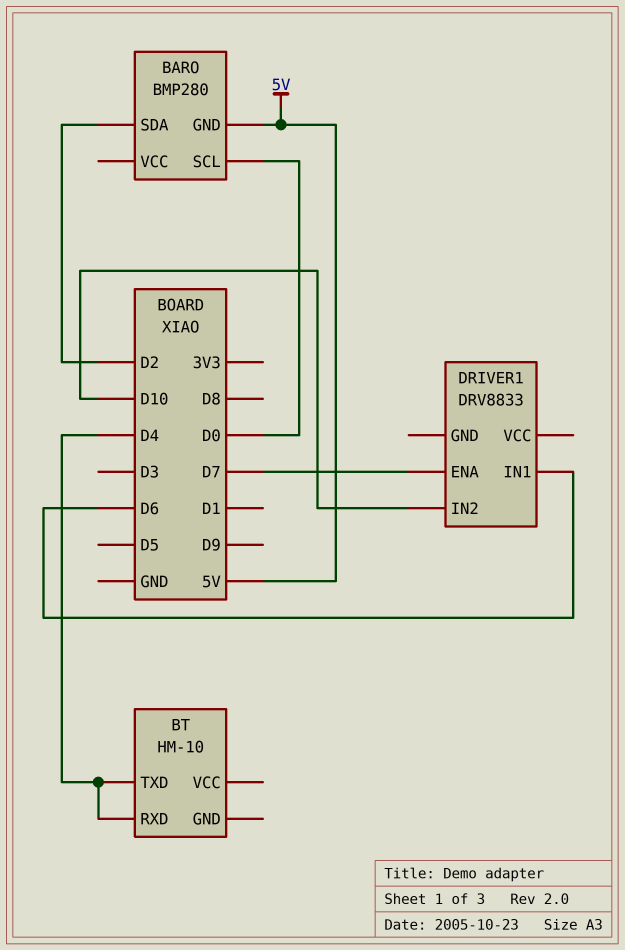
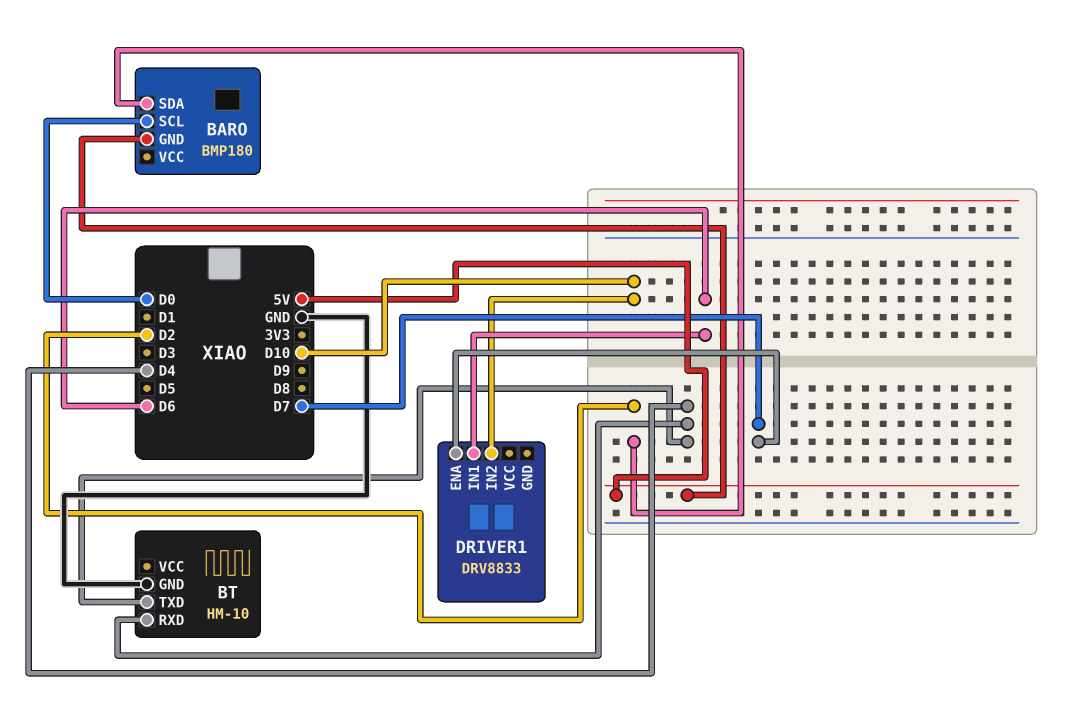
BARO: BMP280 -> BMP180
BT pin GND: none -> GND

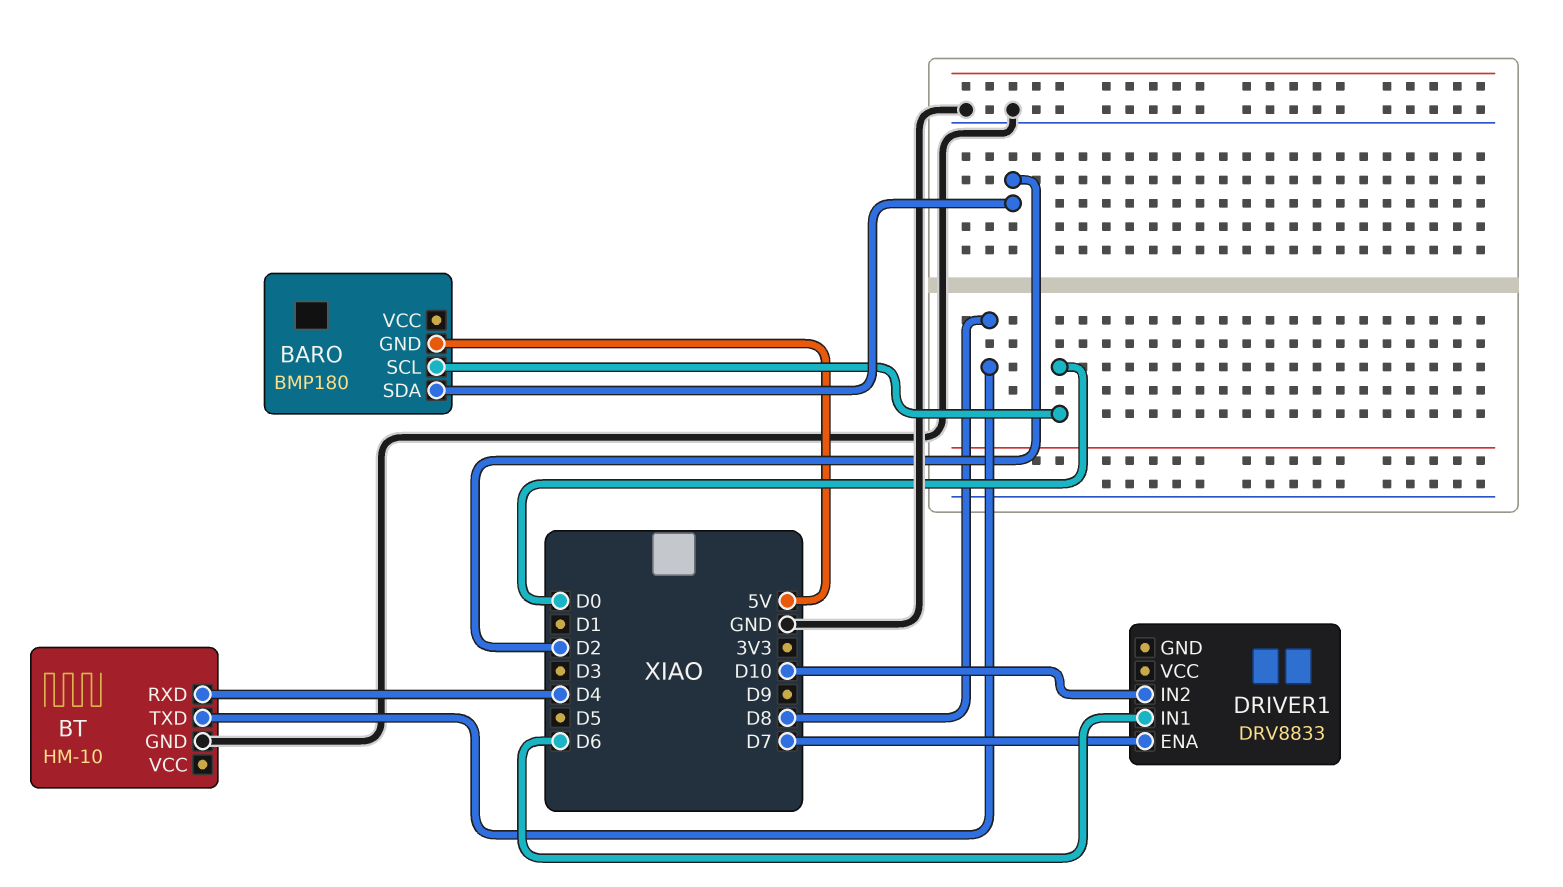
BT pin TXD: D4 -> D8

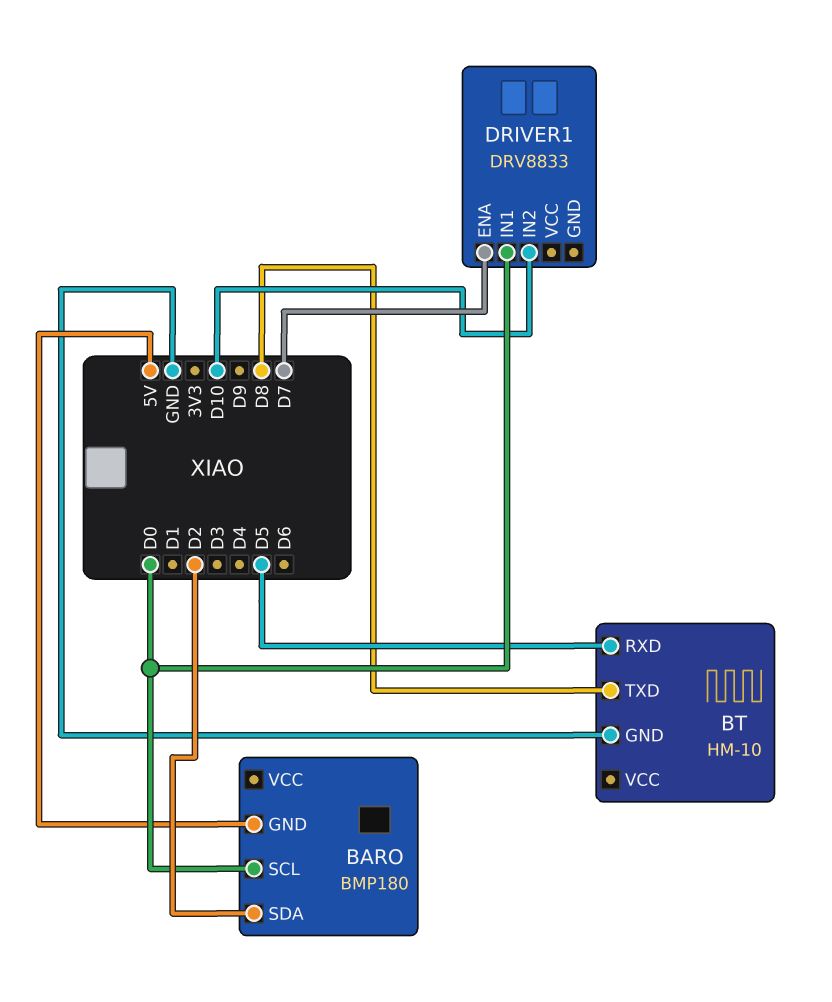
BT pin RXD: D4 -> D5
DRIVER1 pin IN1: D6 -> D0

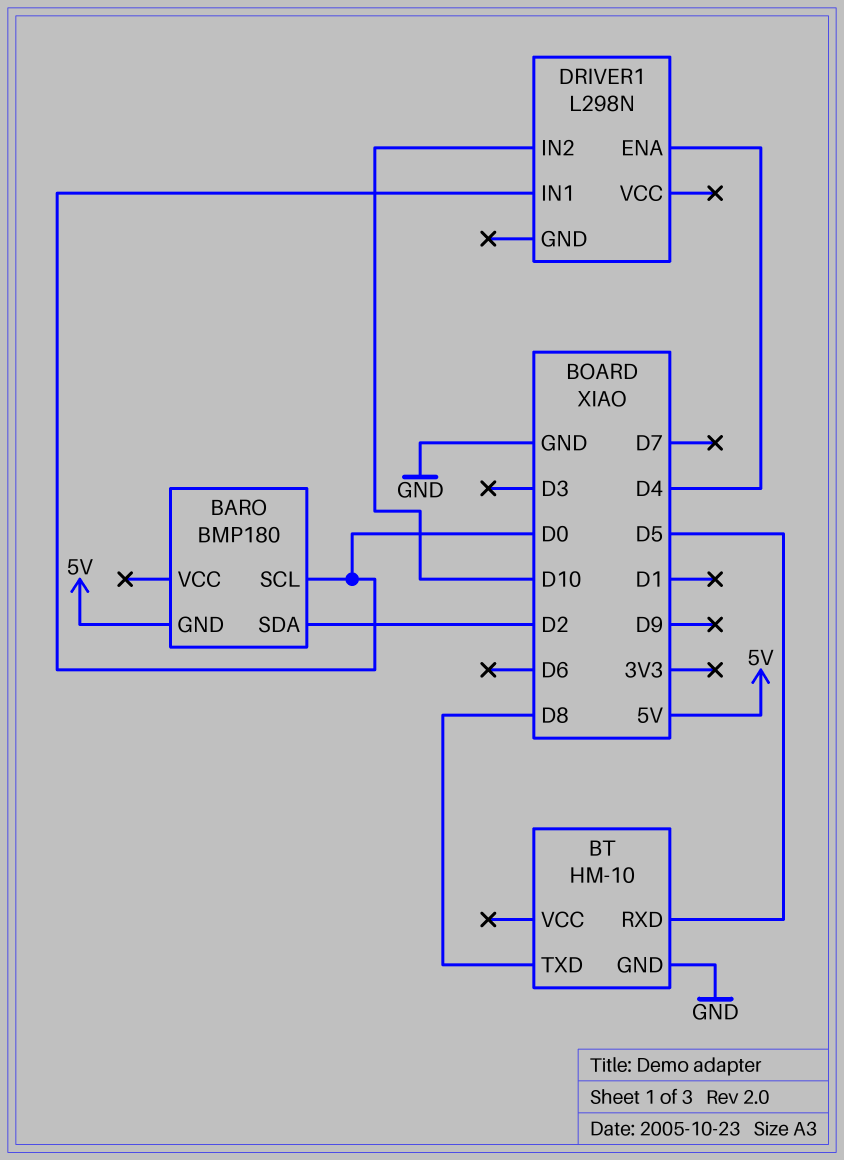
DRIVER1: DRV8833 -> L298N
DRIVER1 pin ENA: D7 -> D4

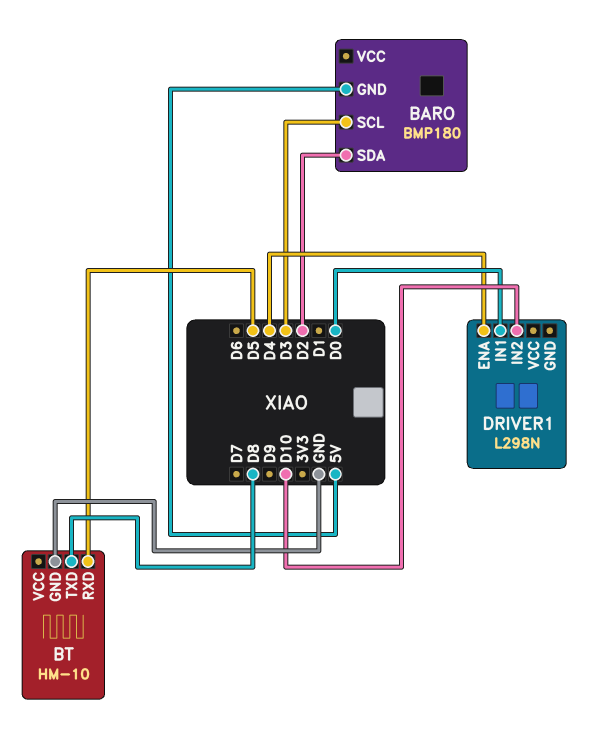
BARO pin SCL: D0 -> D3

